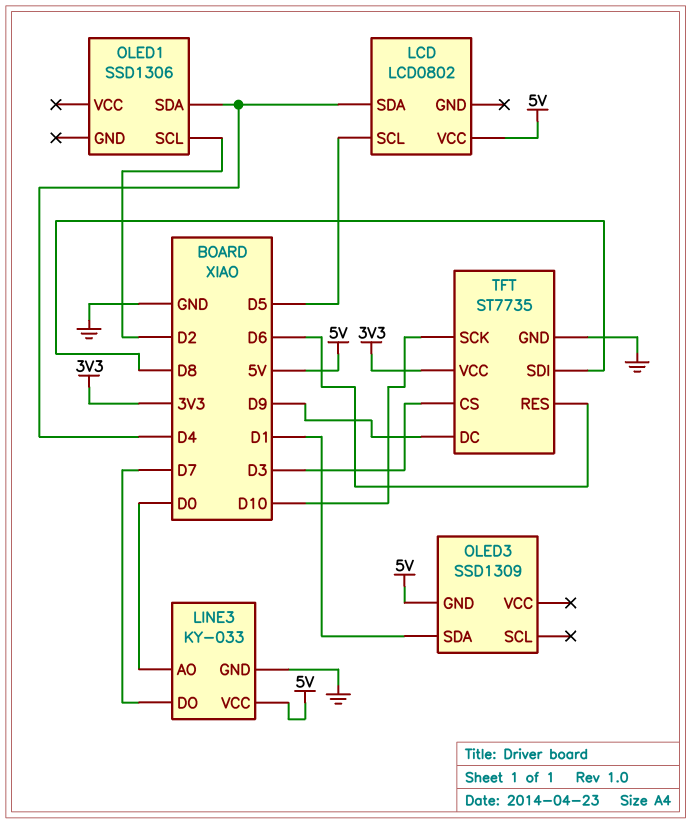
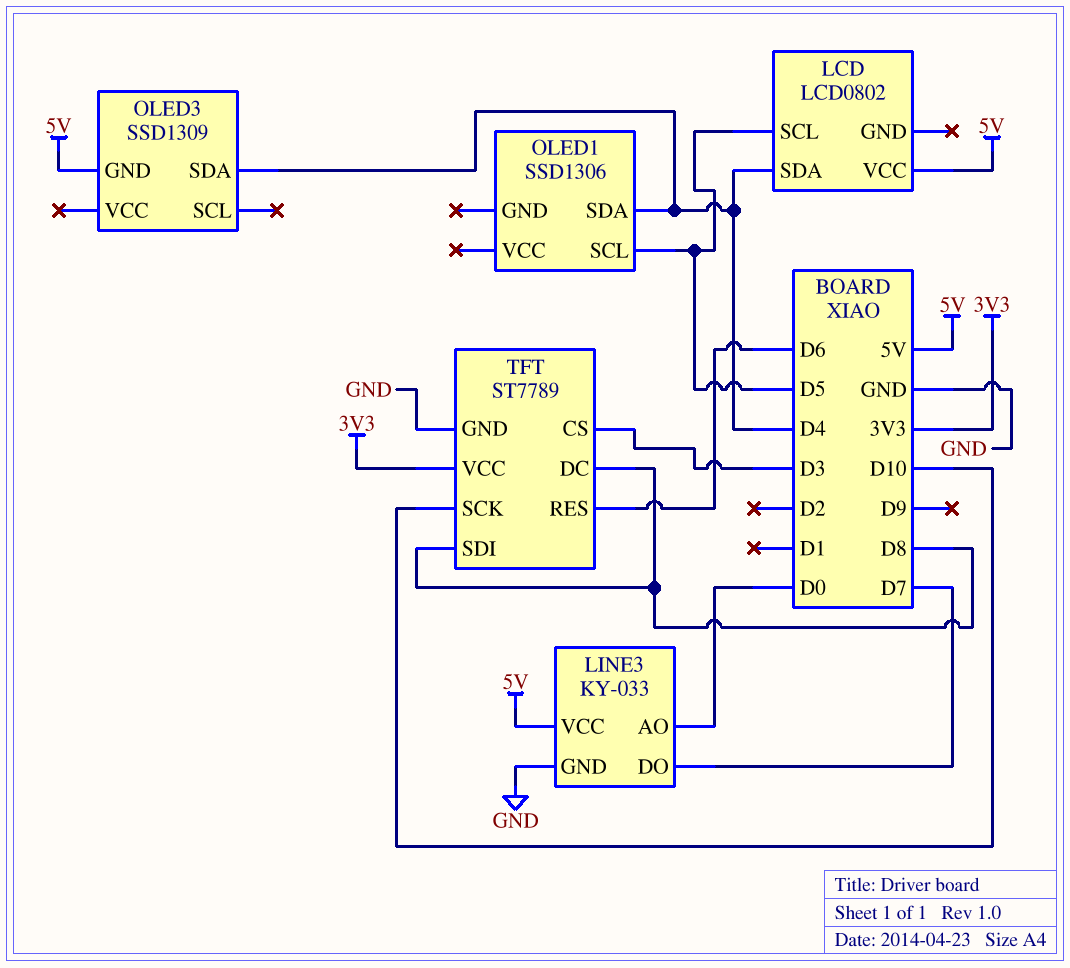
OLED1 pin SCL: D2 -> D5
OLED3 pin SDA: D1 -> D4
TFT: ST7735 -> ST7789
TFT pin DC: D9 -> D8

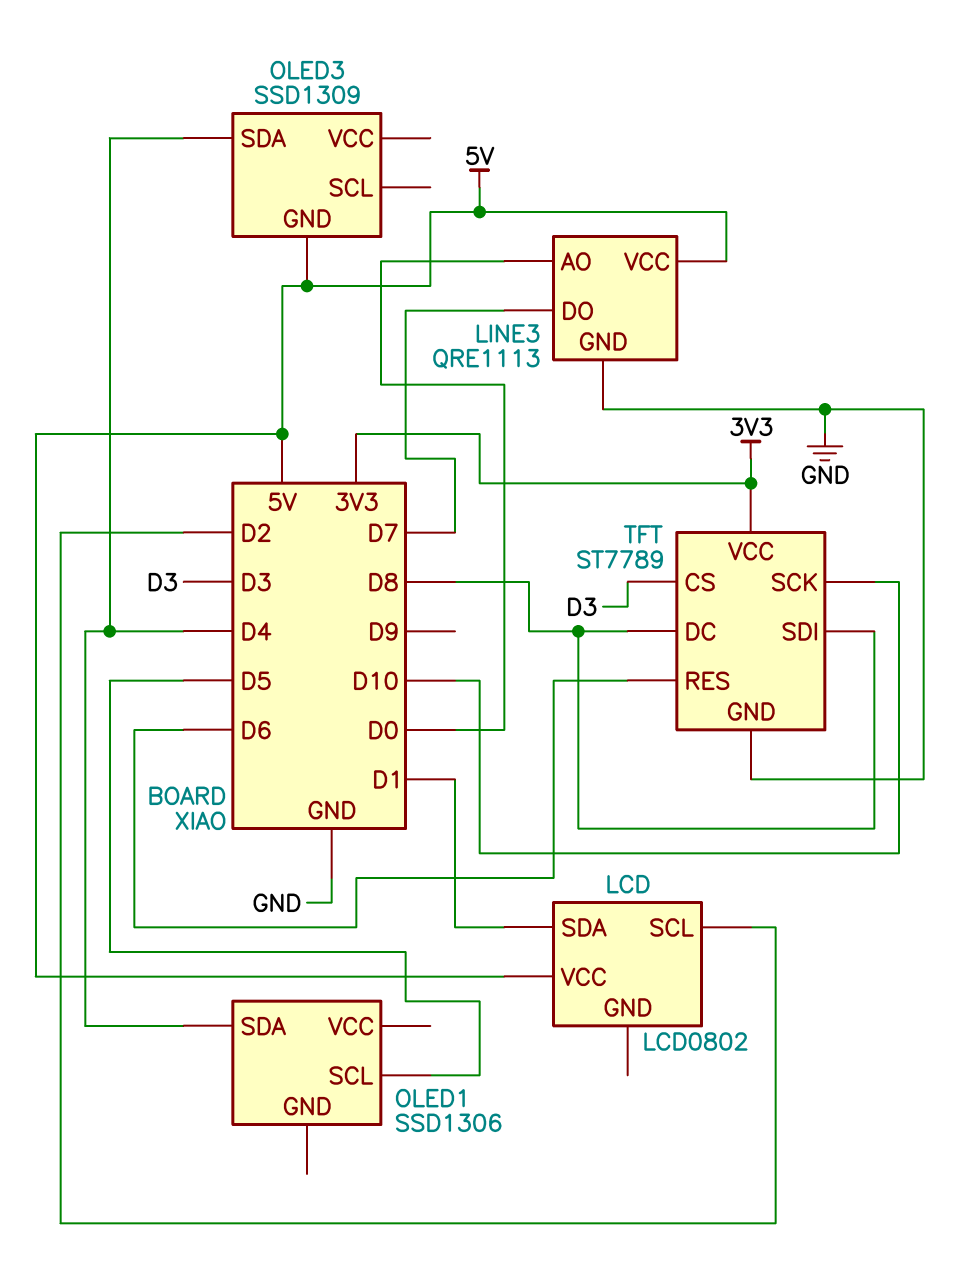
LCD pin SCL: D5 -> D2
LCD pin SDA: D4 -> D1
LINE3: KY-033 -> QRE1113

